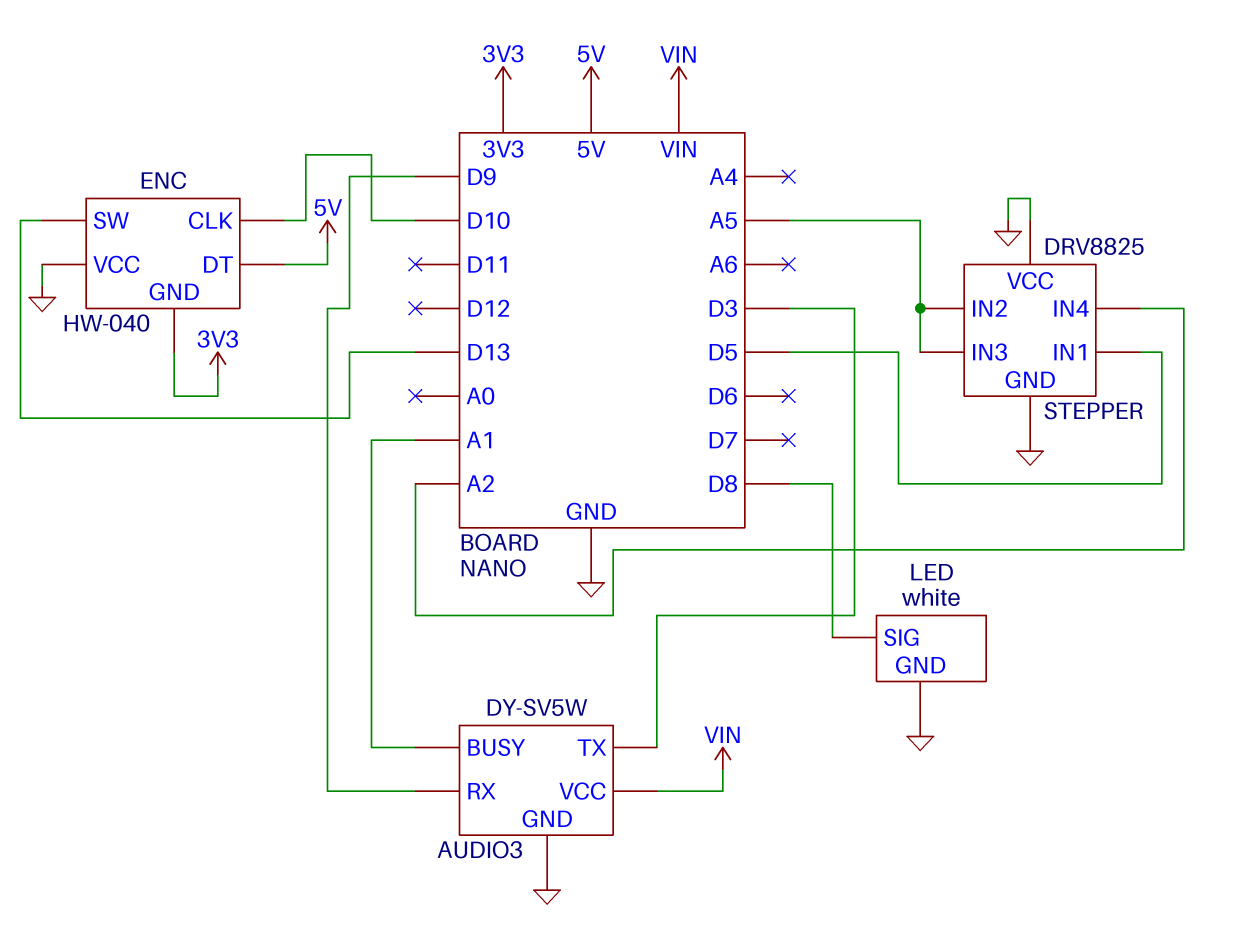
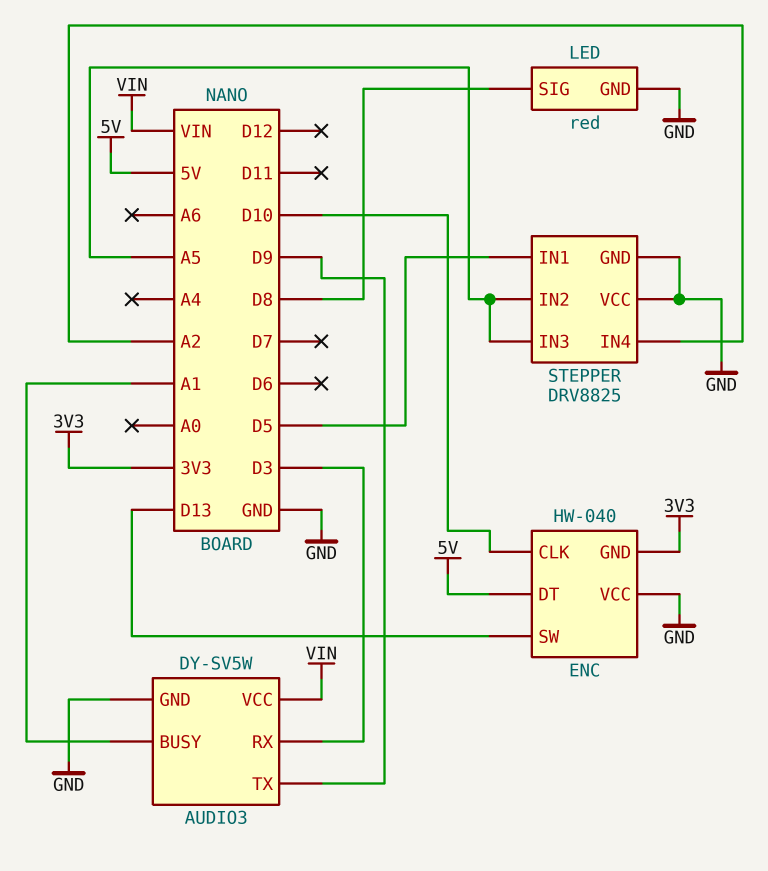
AUDIO3 pin RX: D9 -> D3
AUDIO3 pin TX: D3 -> D9
LED: white -> red

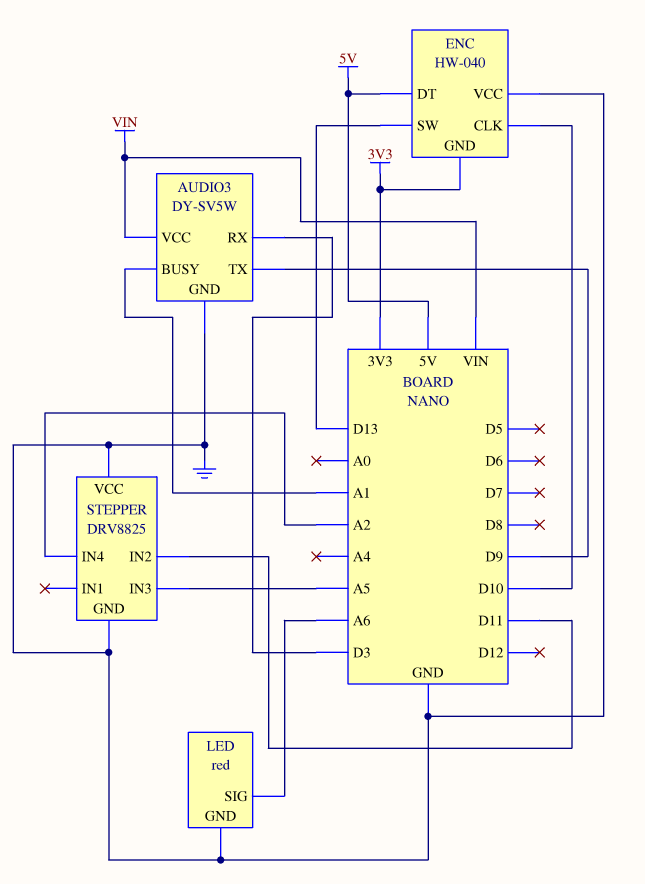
LED pin SIG: D8 -> A6
STEPPER pin IN1: D5 -> none
STEPPER pin IN2: A5 -> D11

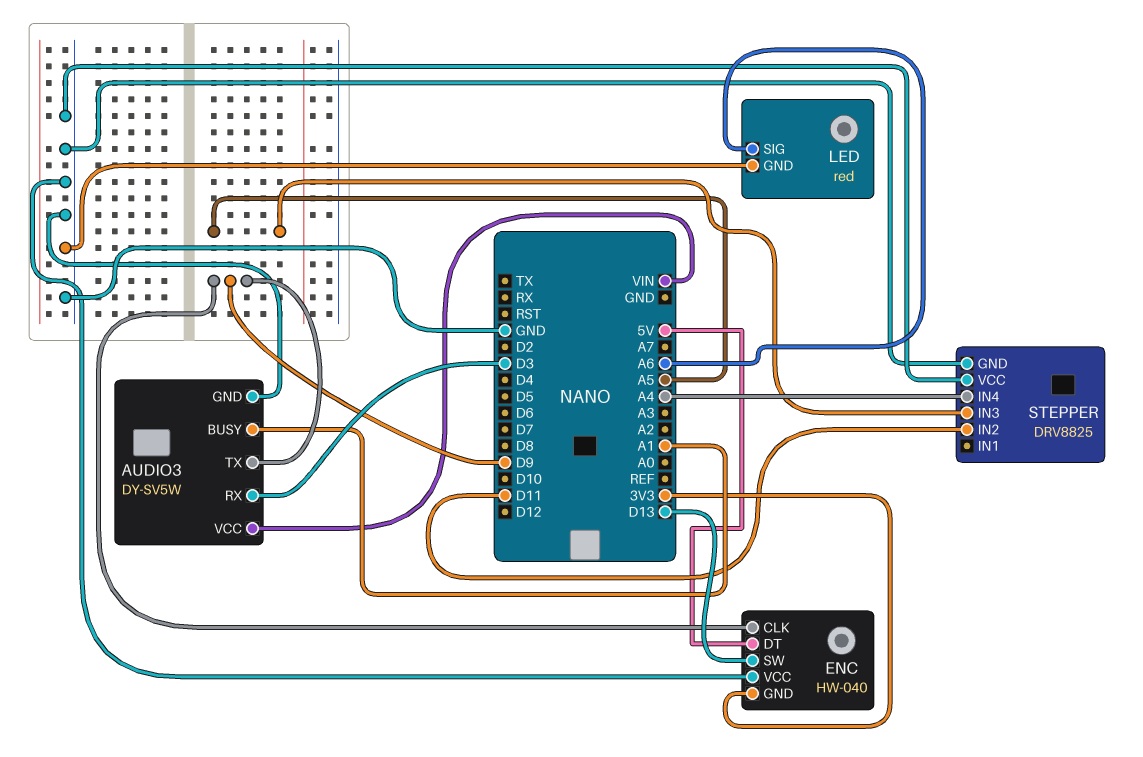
ENC pin CLK: D10 -> D9
STEPPER pin IN4: A2 -> A4

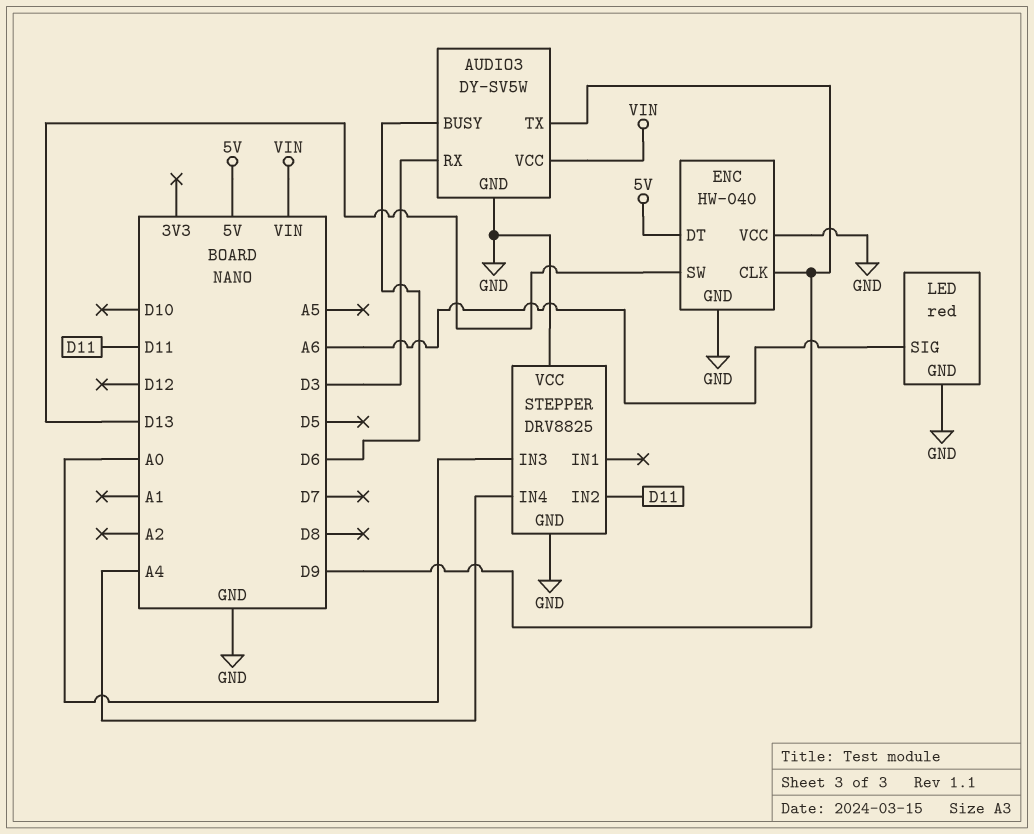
AUDIO3 pin BUSY: A1 -> D6
ENC pin GND: 3V3 -> GND
STEPPER pin IN3: A5 -> A0

